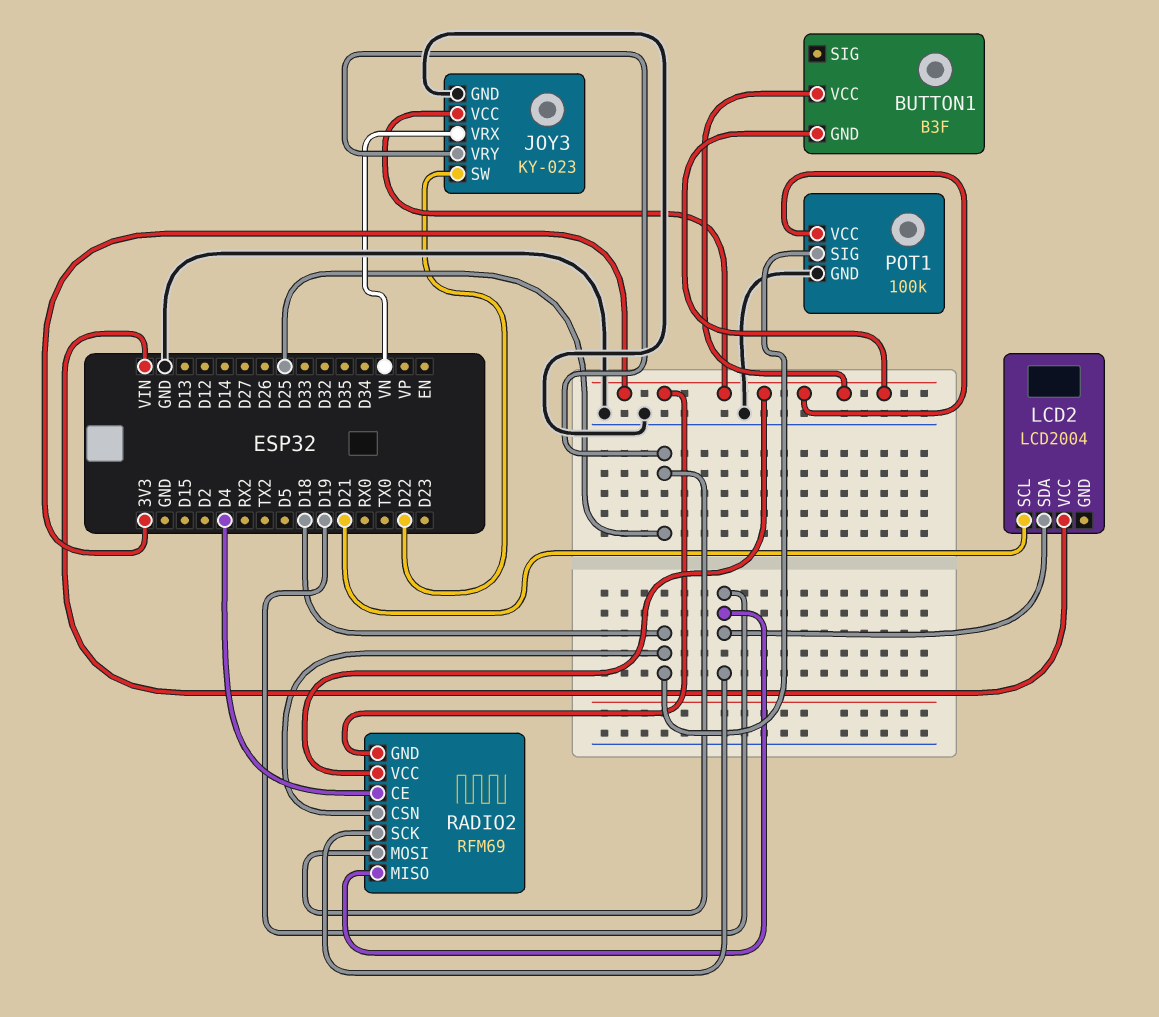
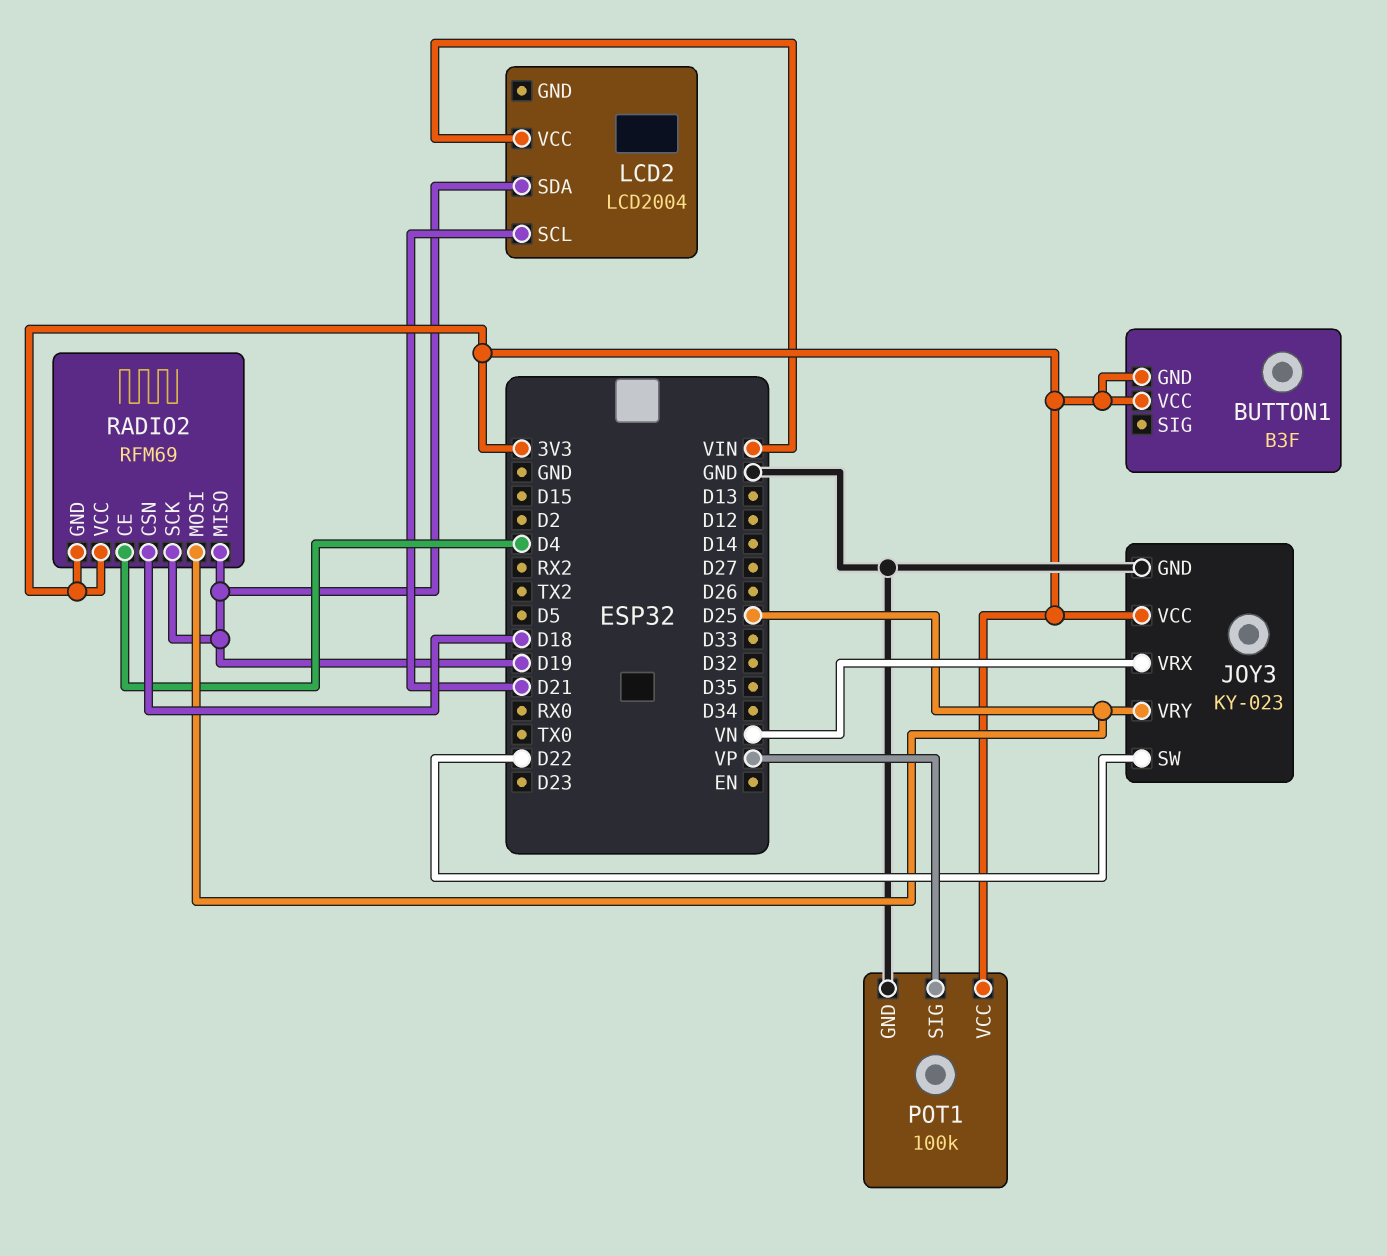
POT1 pin SIG: D18 -> VP

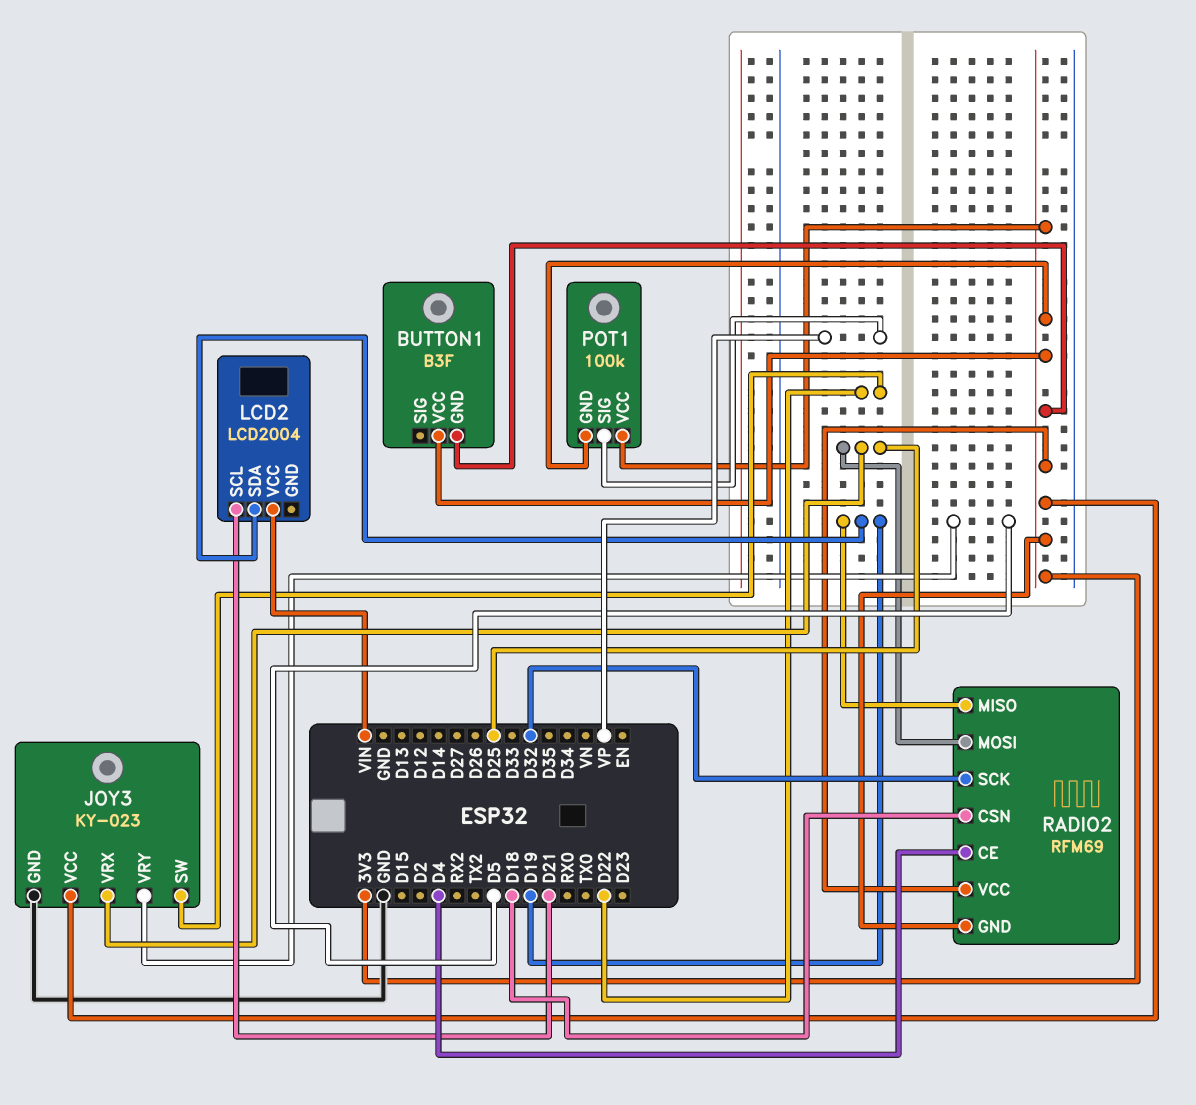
JOY3 pin VRX: VN -> D25
JOY3 pin VRY: D25 -> D5
POT1 pin GND: GND -> 3V3
RADIO2 pin SCK: D19 -> D32

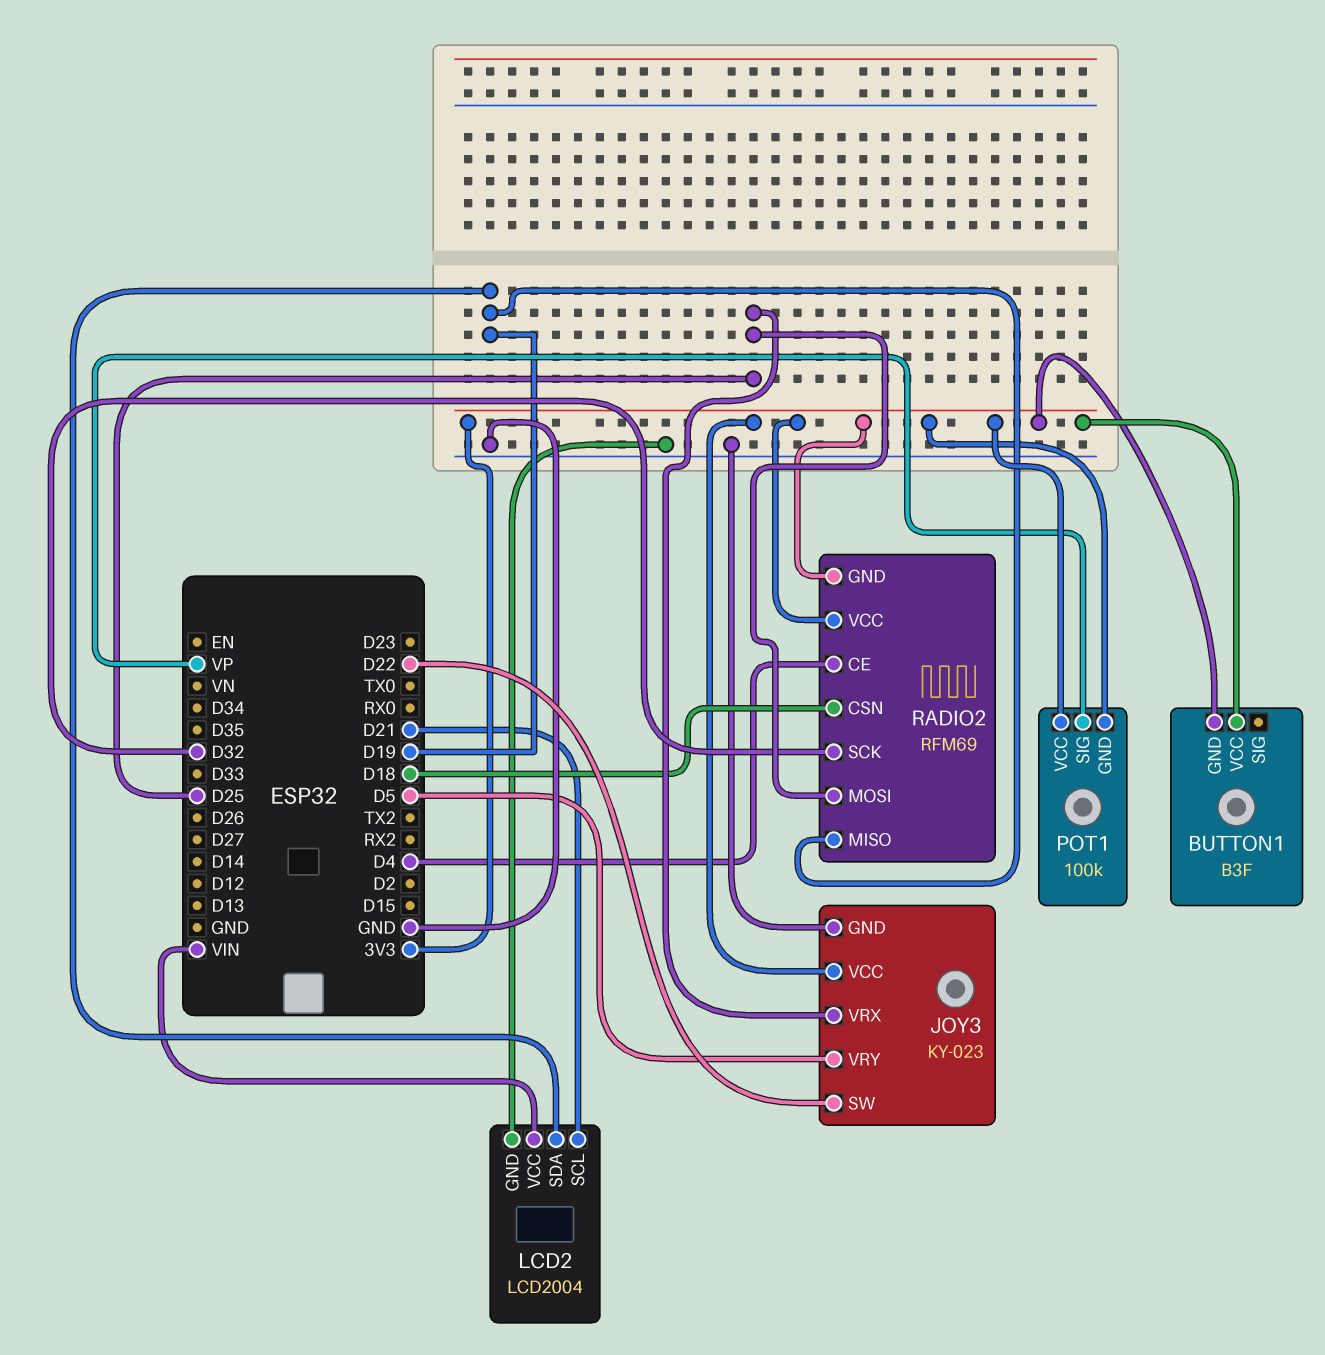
LCD2 pin GND: none -> GND

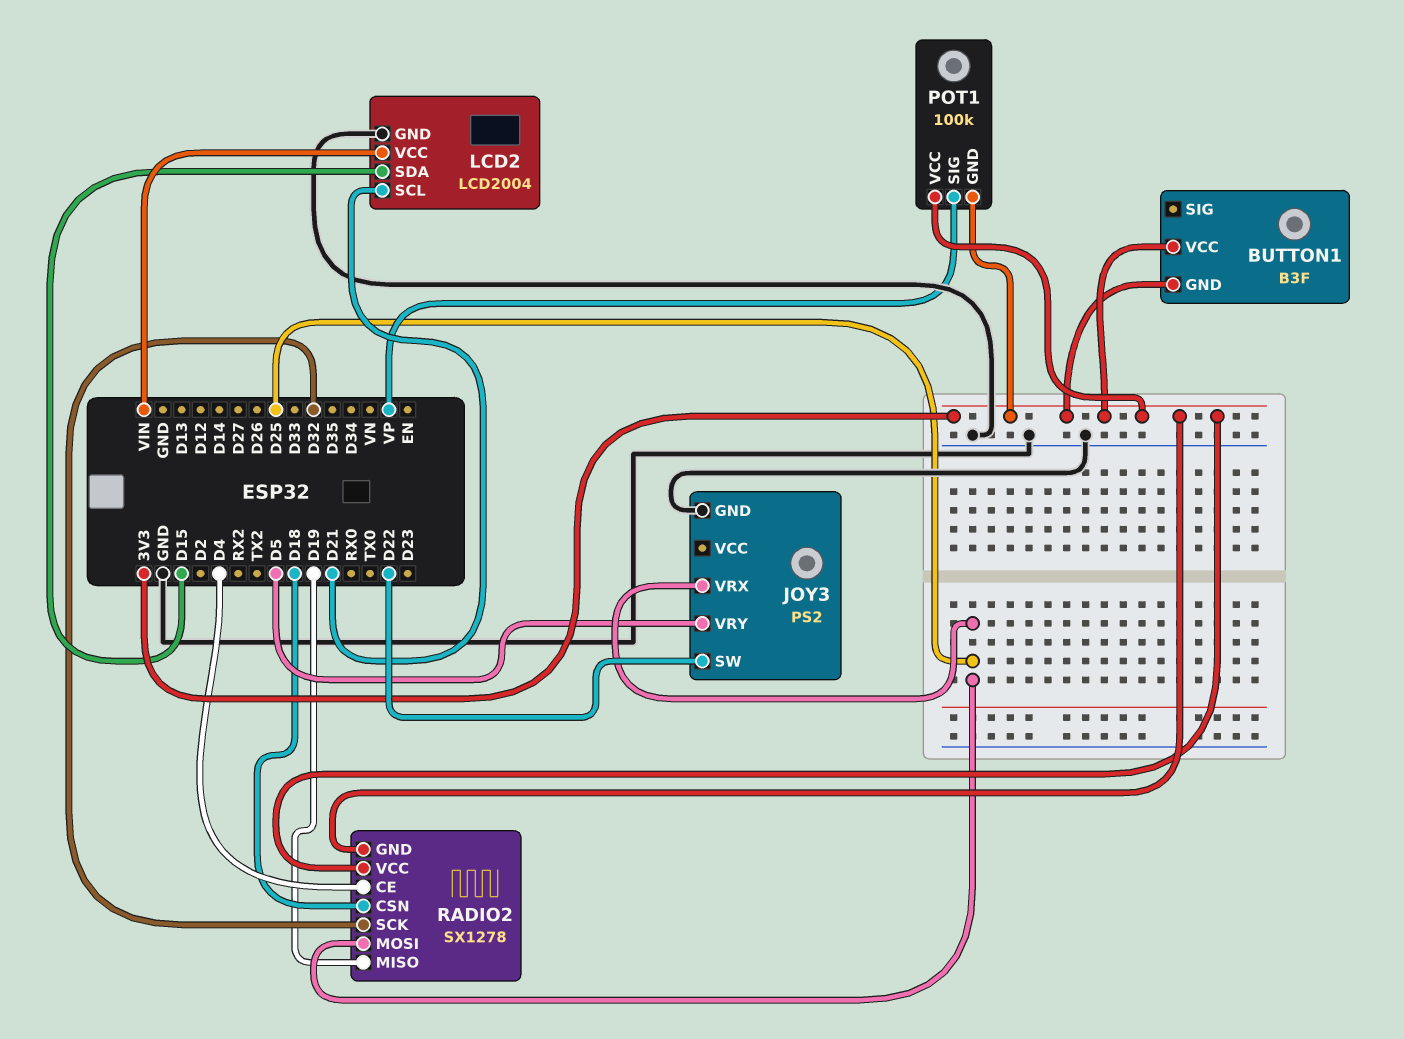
JOY3: KY-023 -> PS2
JOY3 pin VCC: 3V3 -> none
LCD2 pin SDA: D19 -> D15
RADIO2: RFM69 -> SX1278

